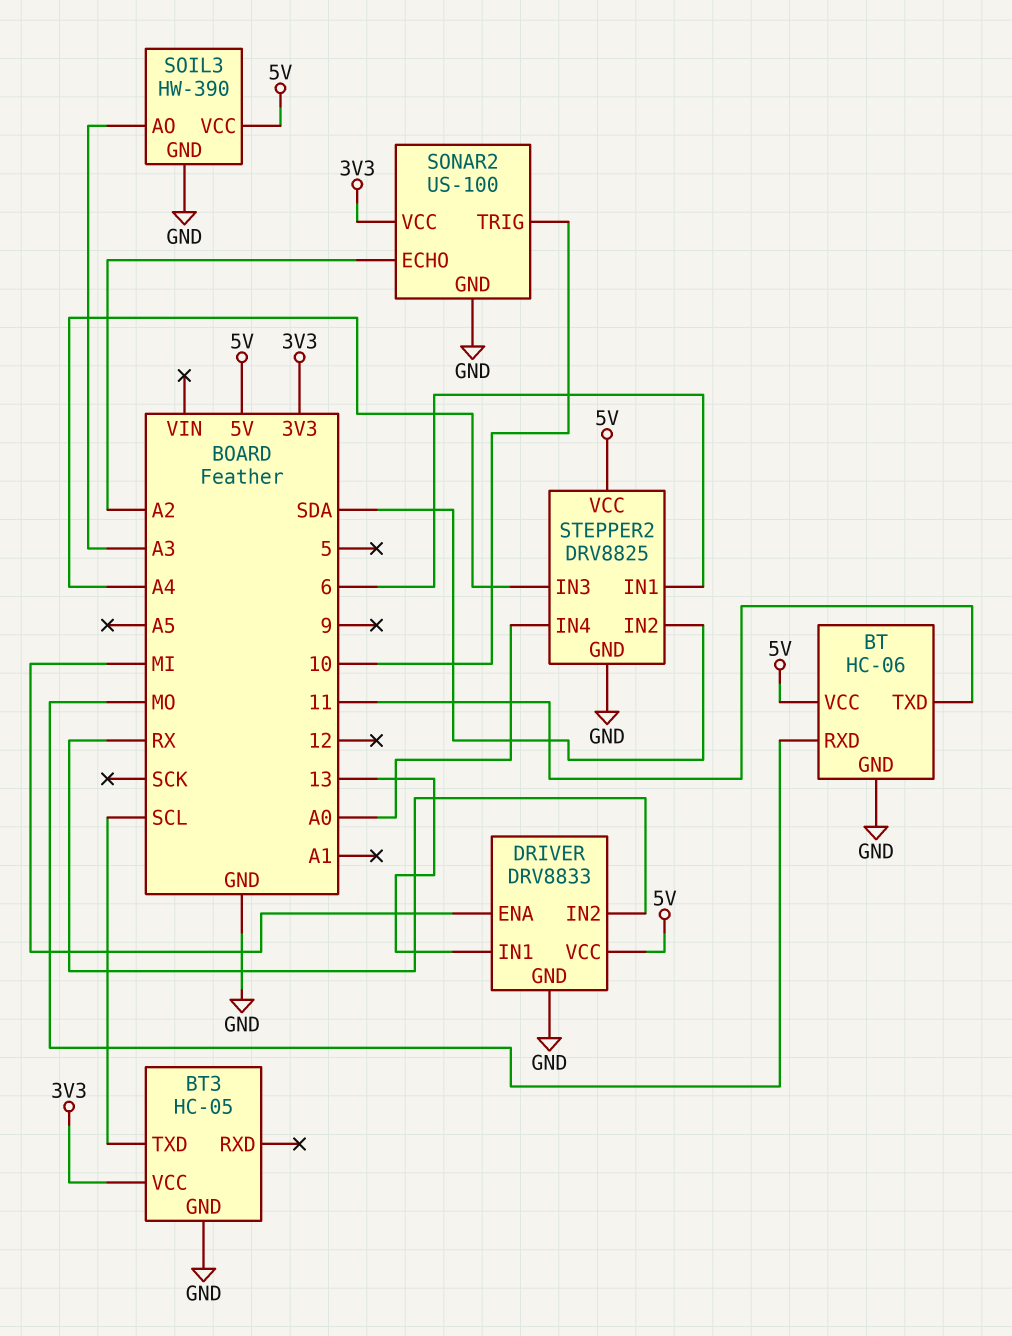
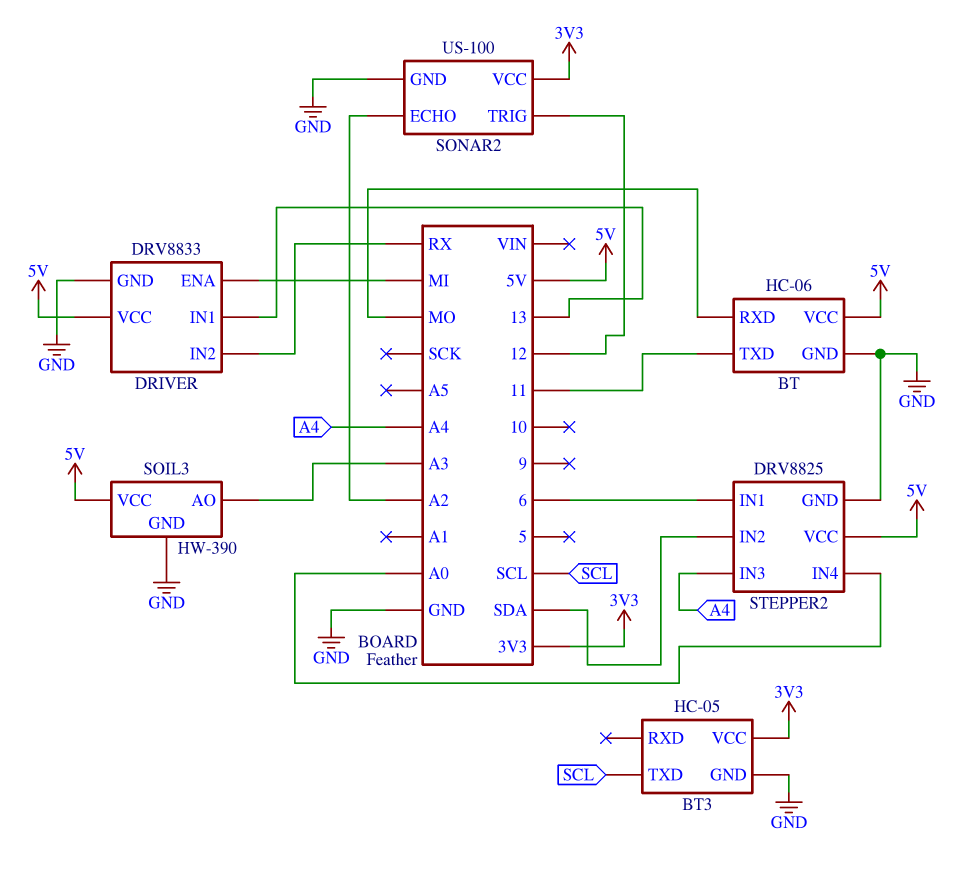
SONAR2 pin TRIG: 10 -> 12

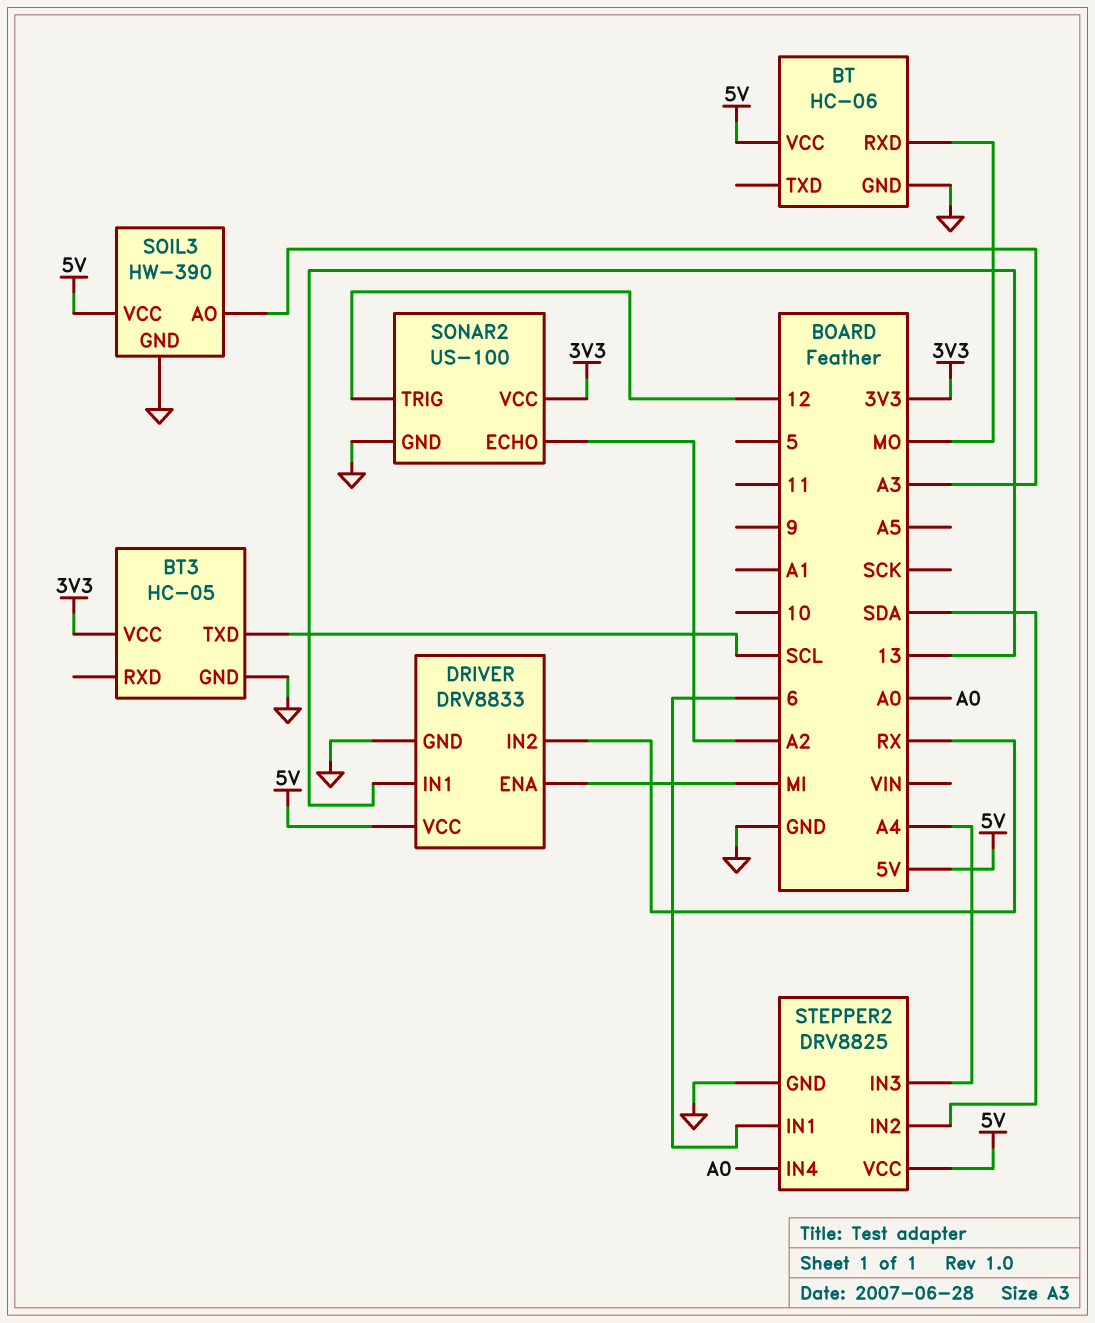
BT pin TXD: 11 -> none

